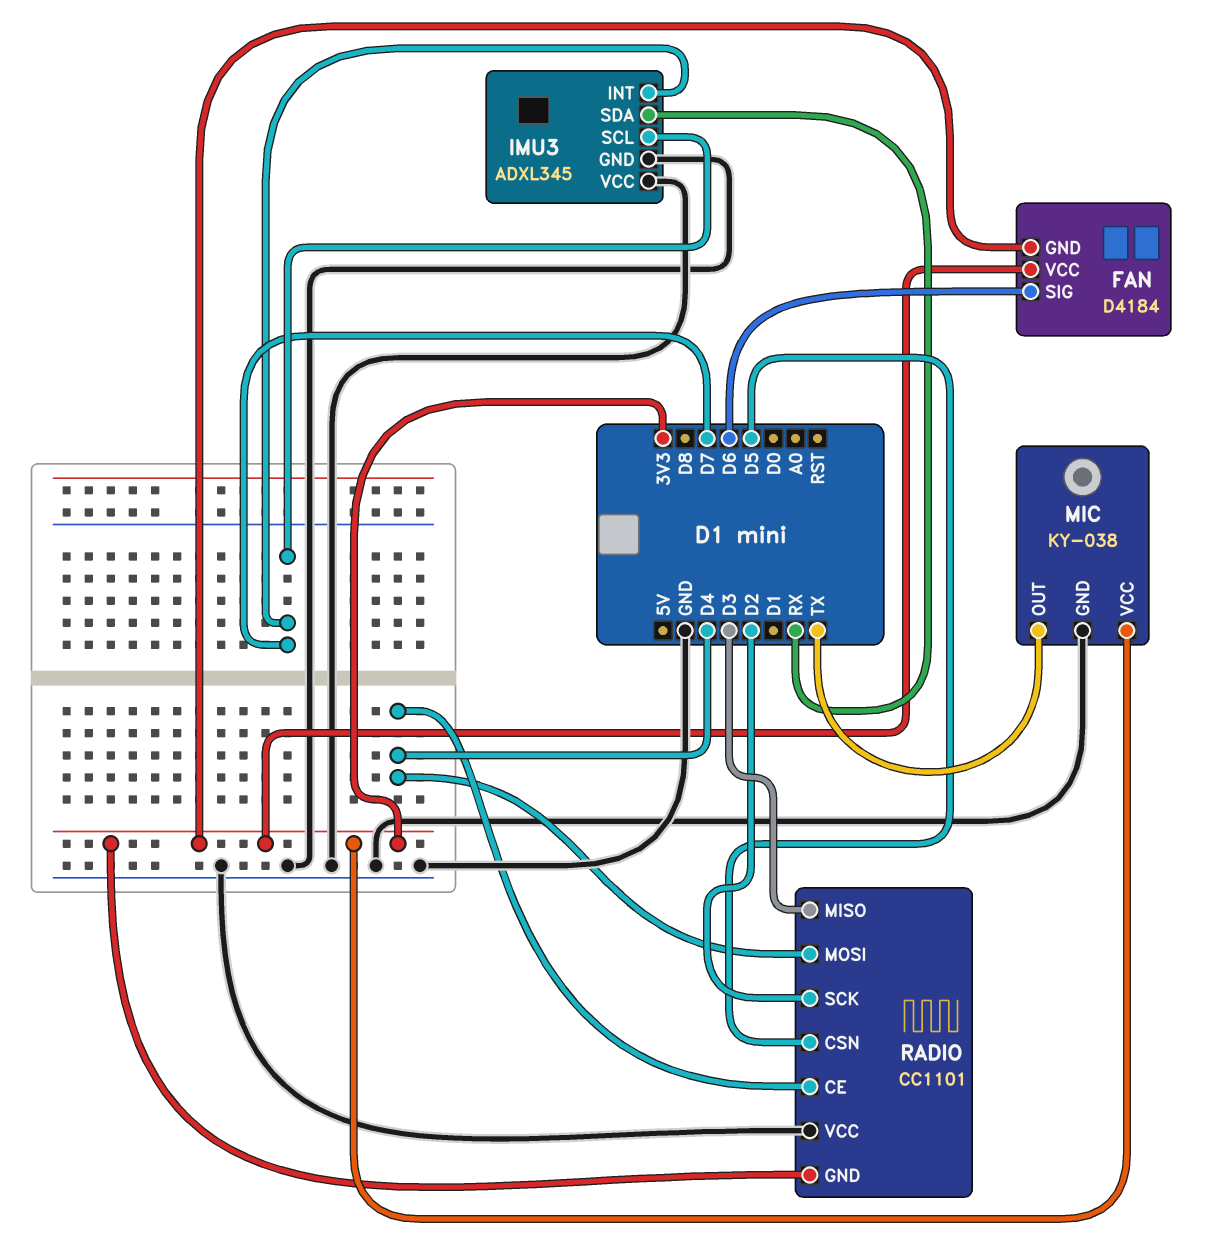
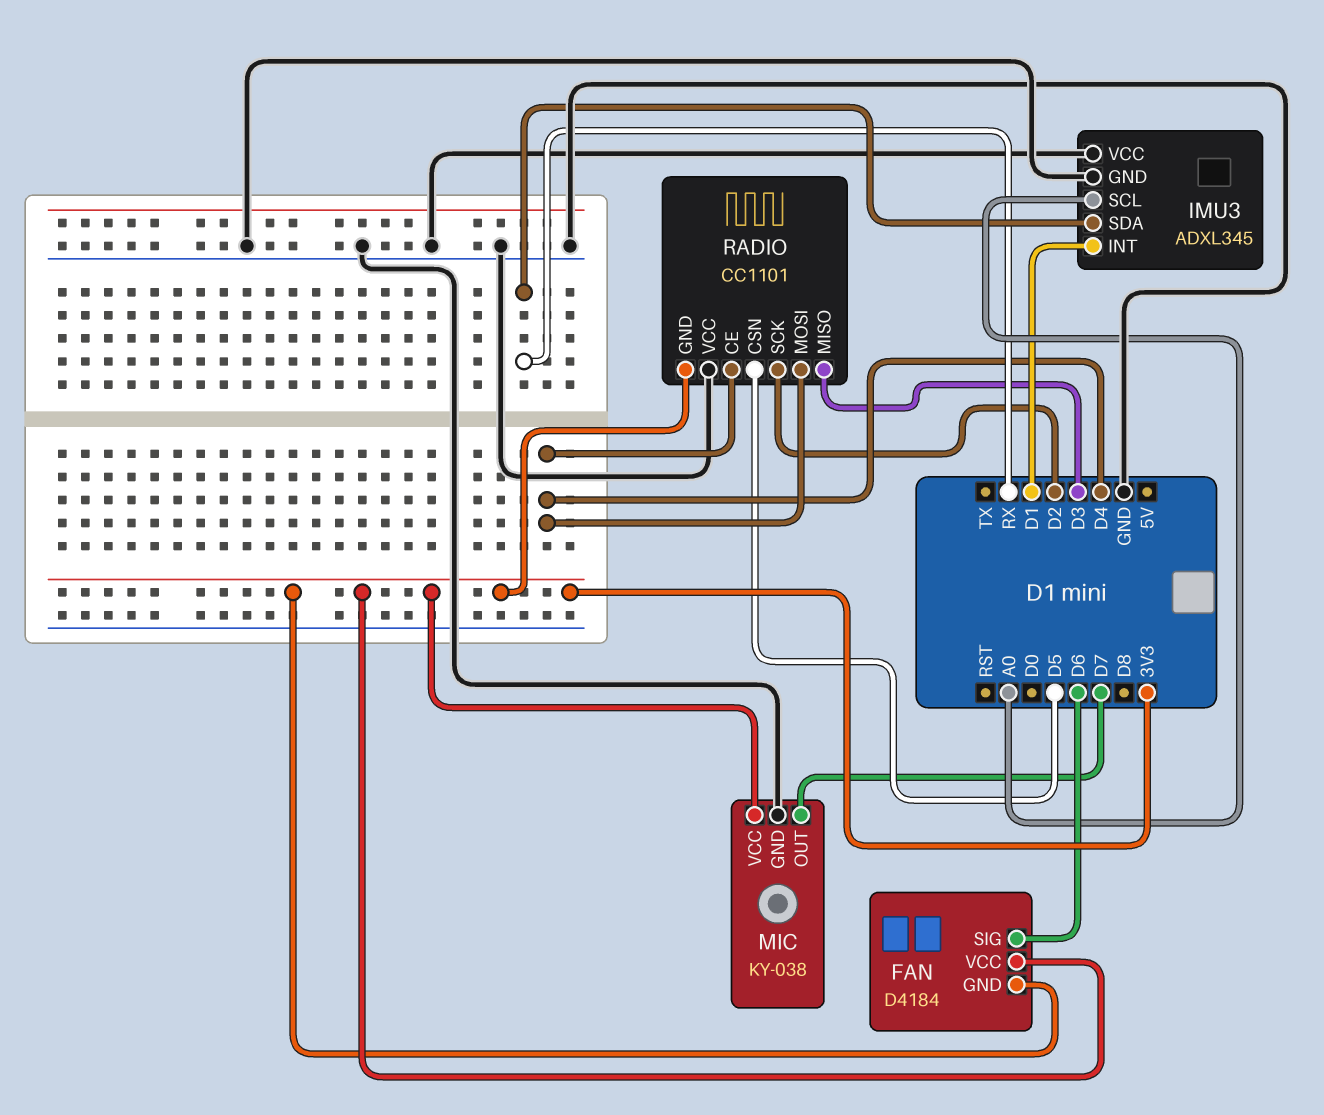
IMU3 pin INT: D7 -> D1
IMU3 pin SCL: D7 -> A0
MIC pin OUT: TX -> D7

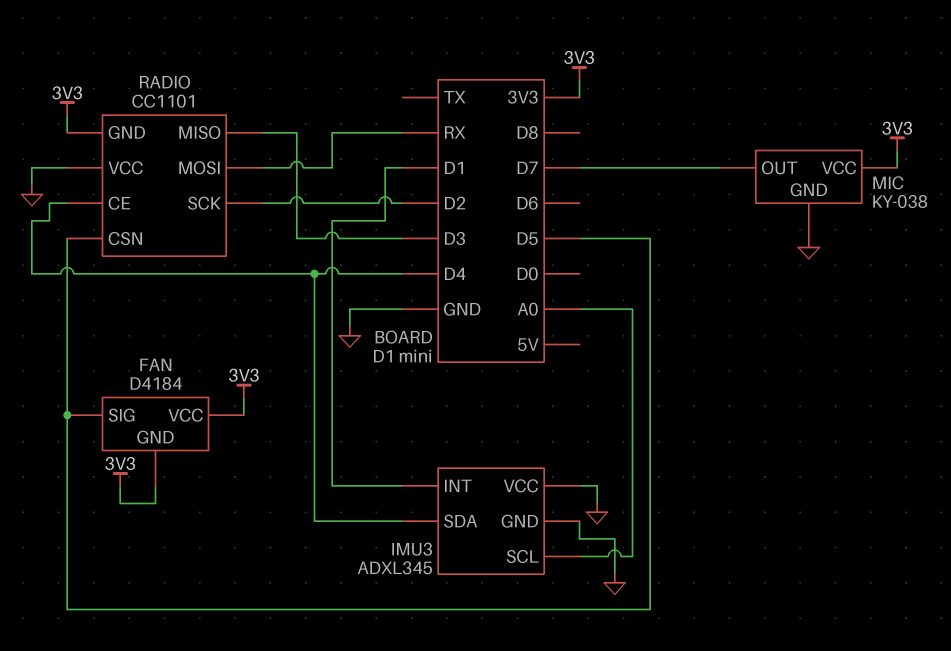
FAN pin SIG: D6 -> D5
IMU3 pin SDA: RX -> D4
RADIO pin MOSI: D4 -> RX

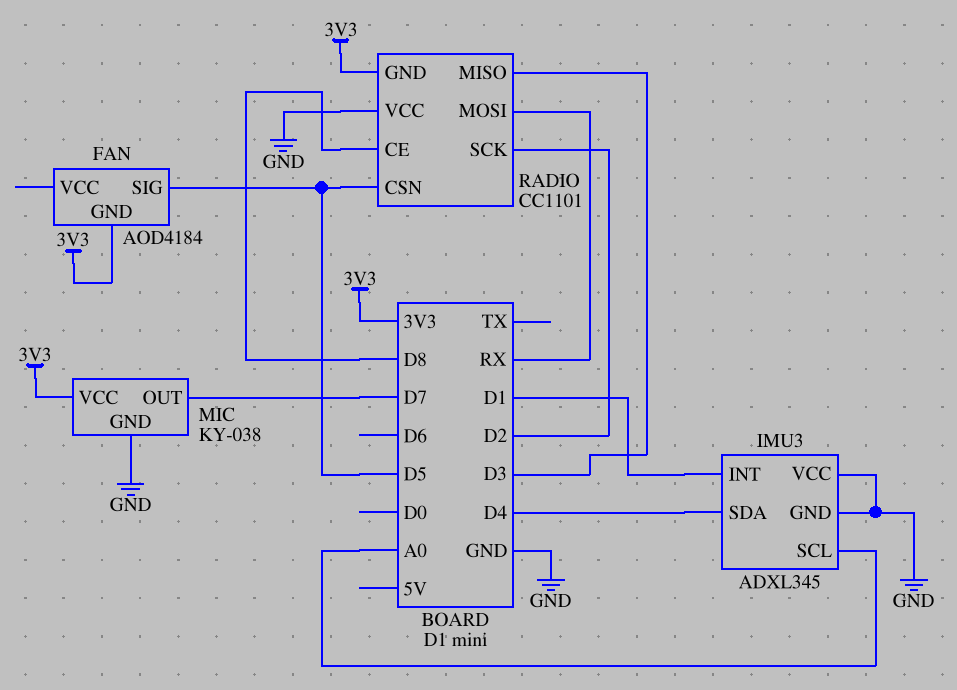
FAN: D4184 -> AOD4184
FAN pin VCC: 3V3 -> none
RADIO pin CE: D4 -> D8

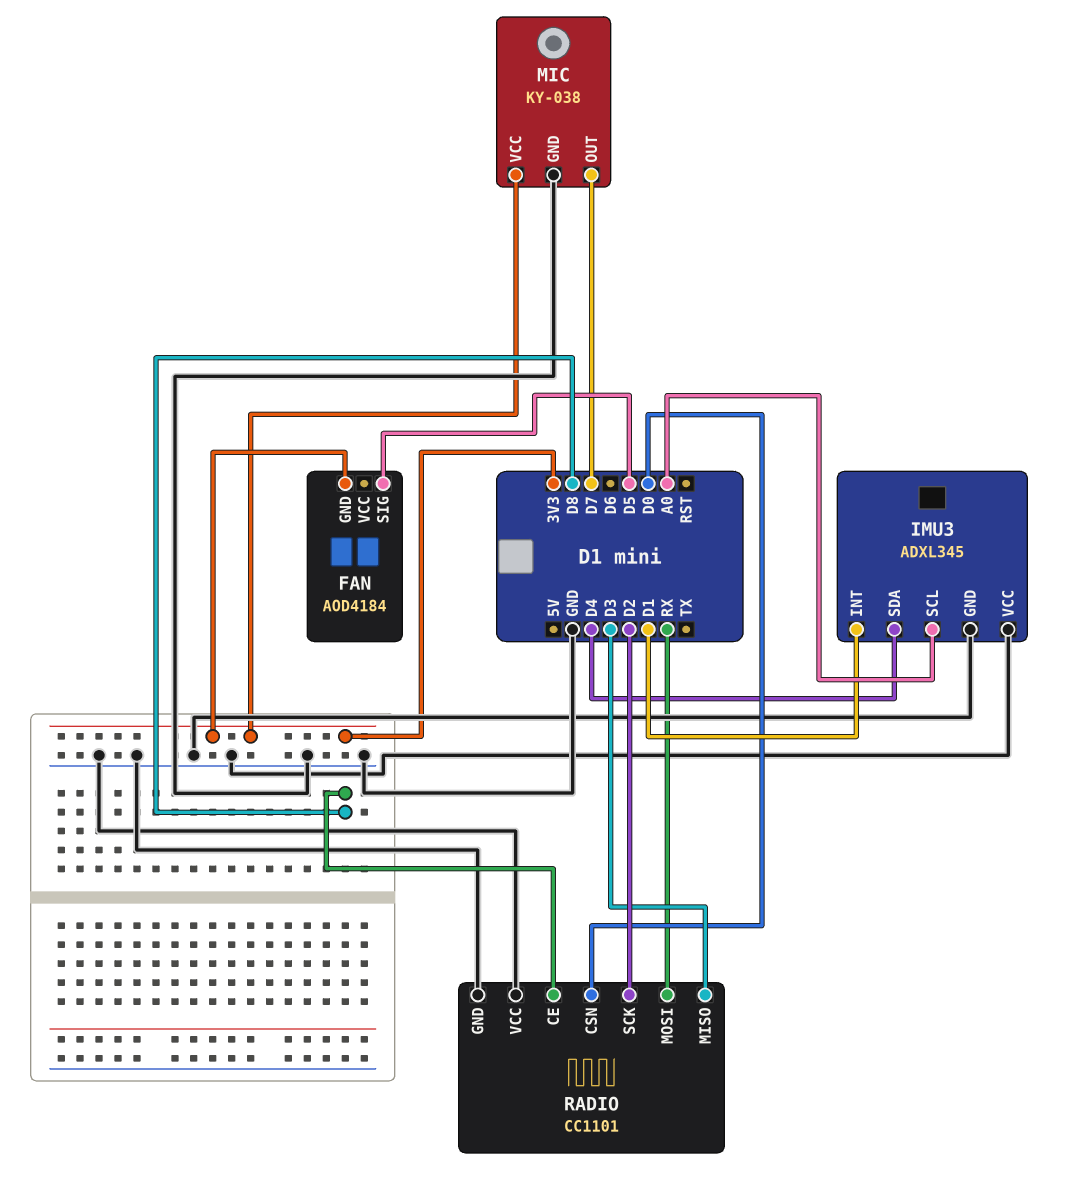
RADIO pin CSN: D5 -> D0
RADIO pin GND: 3V3 -> GND

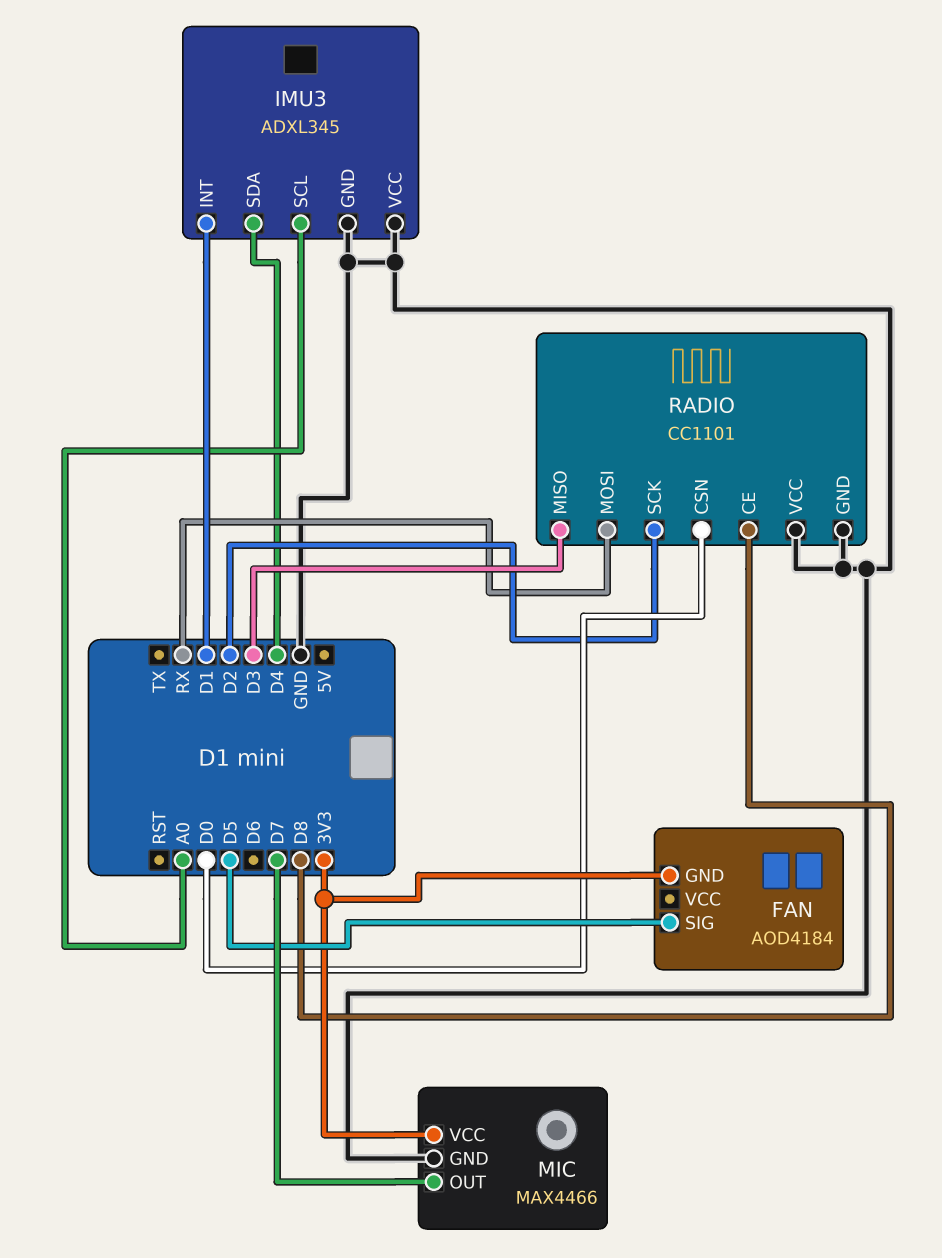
MIC: KY-038 -> MAX4466

